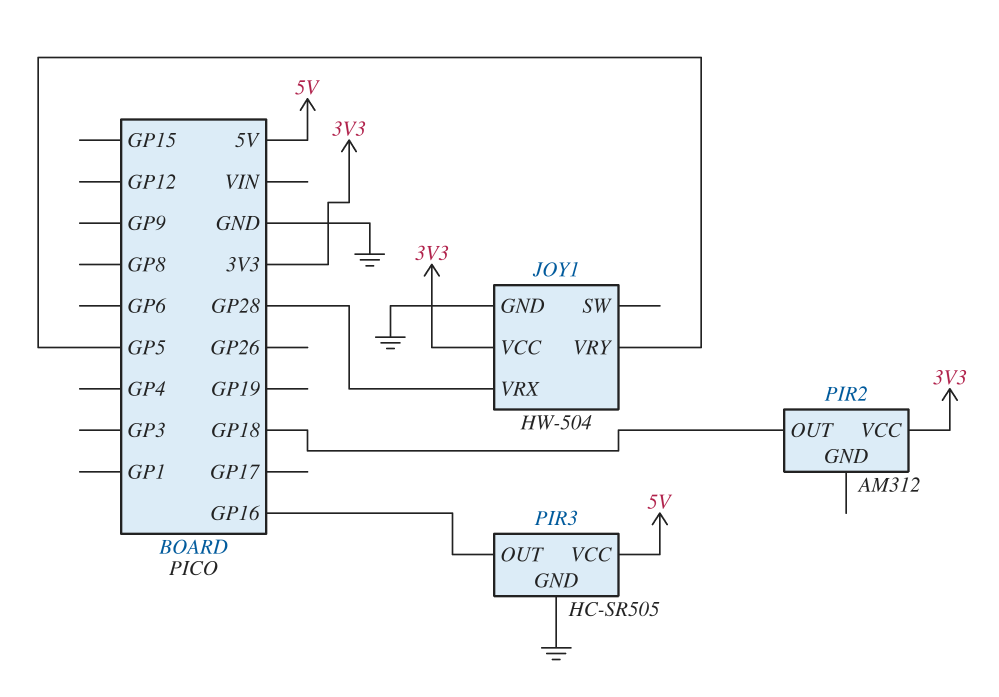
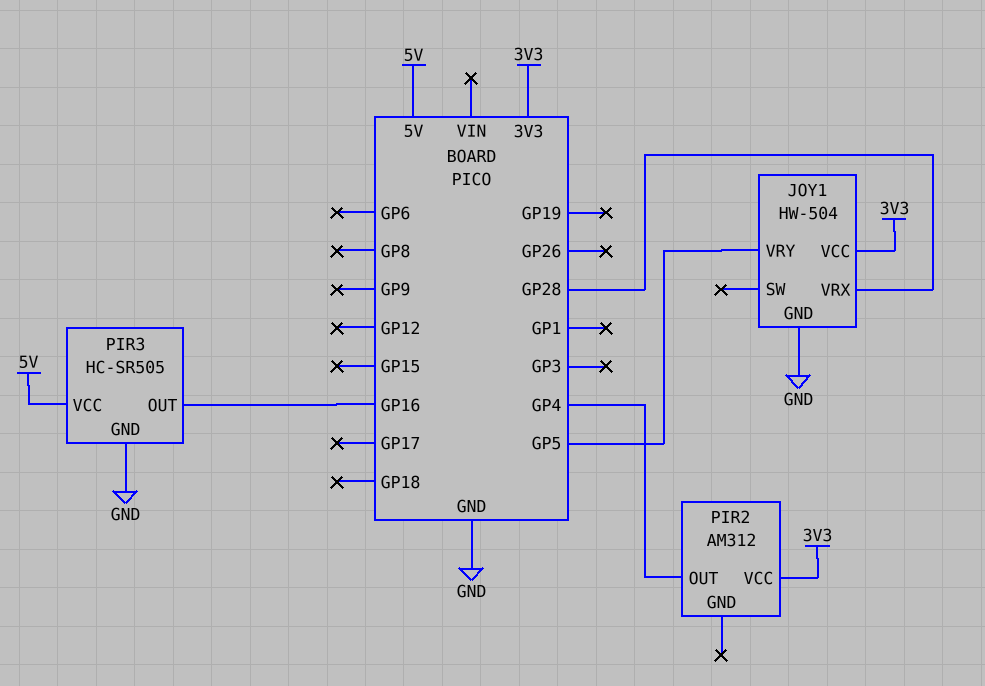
PIR2 pin OUT: GP18 -> GP4

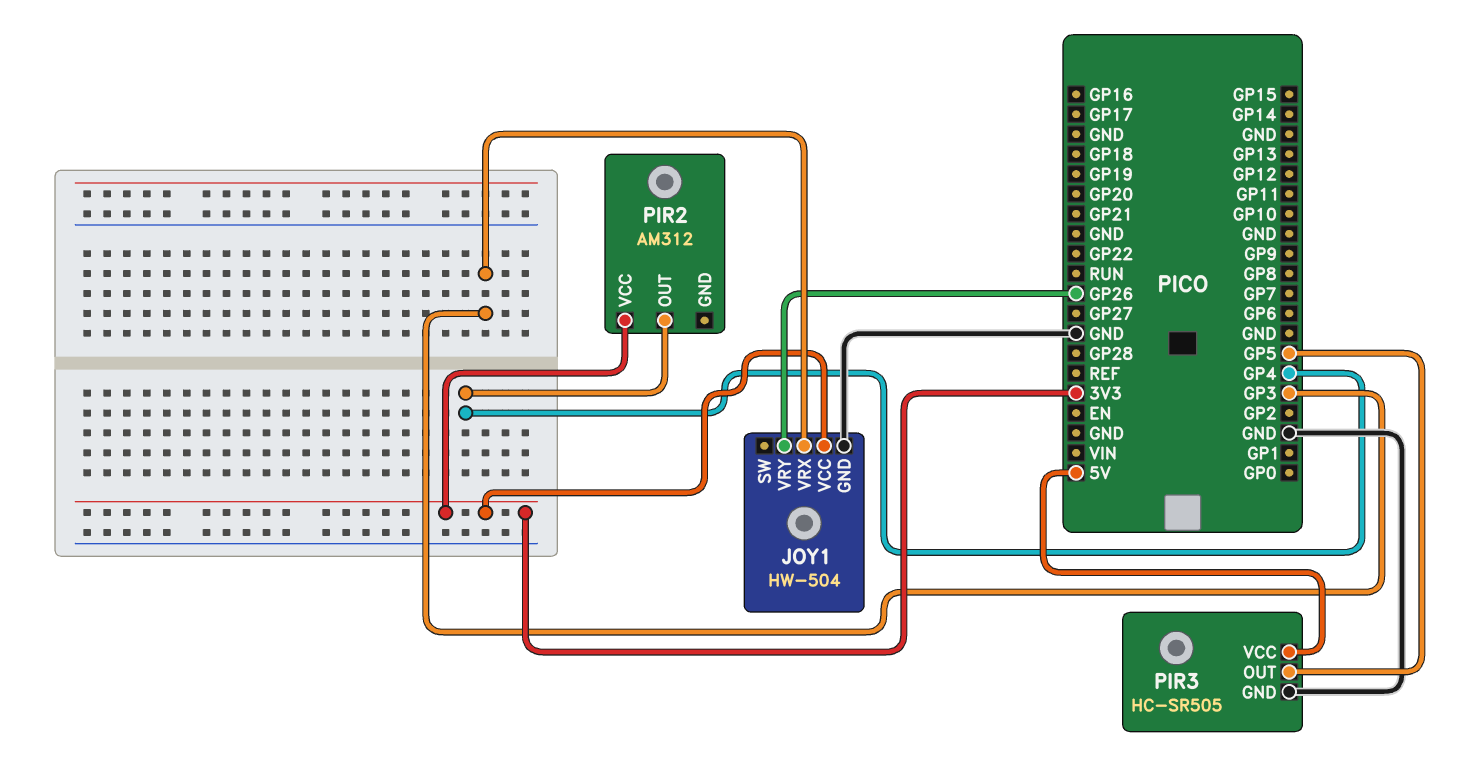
JOY1 pin VRX: GP28 -> GP3
JOY1 pin VRY: GP5 -> GP26
PIR3 pin OUT: GP16 -> GP5

